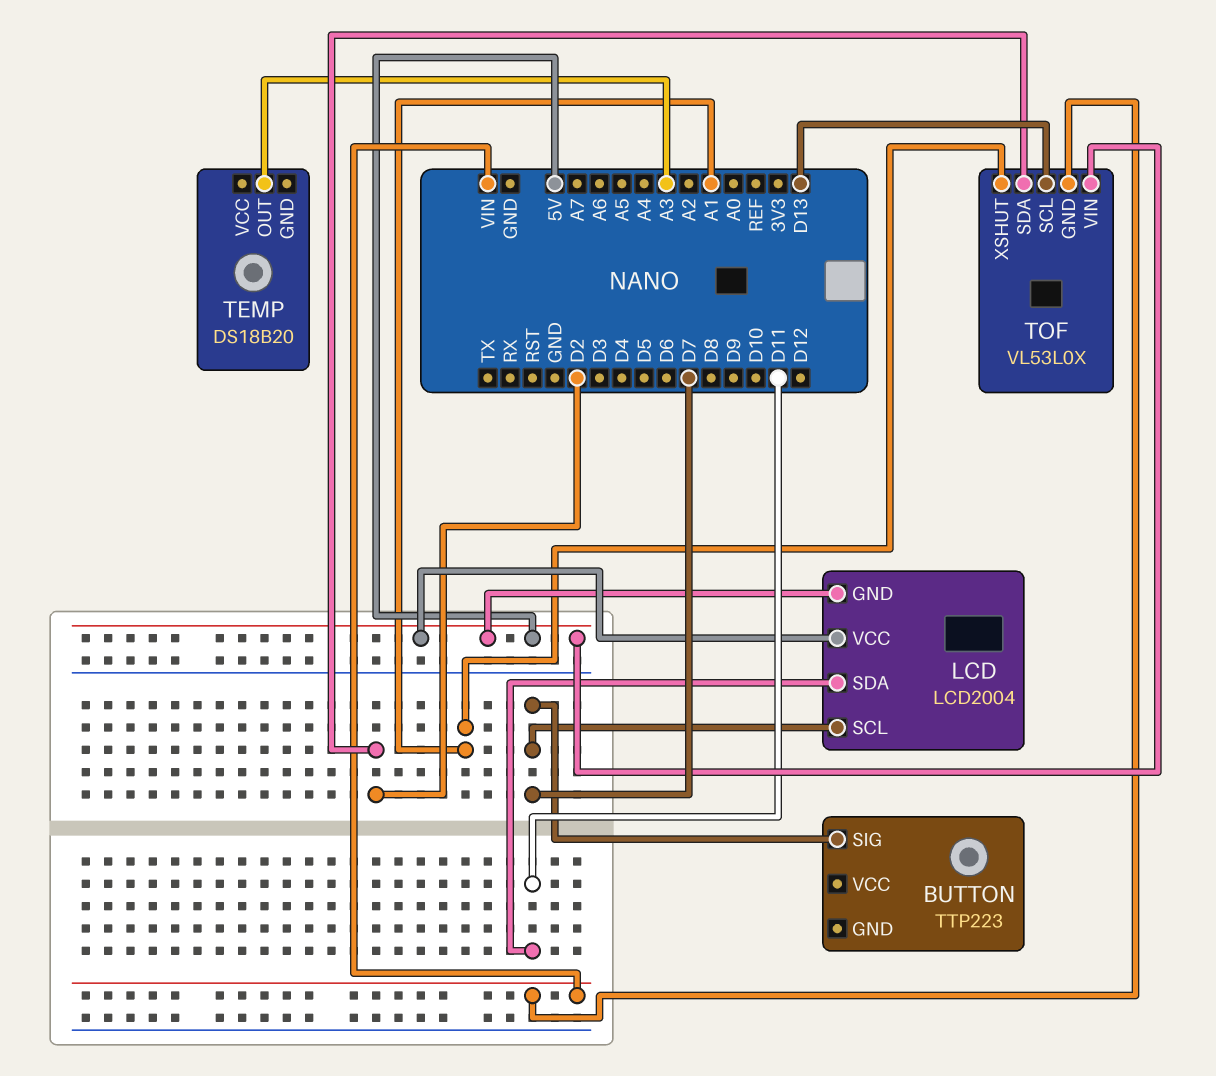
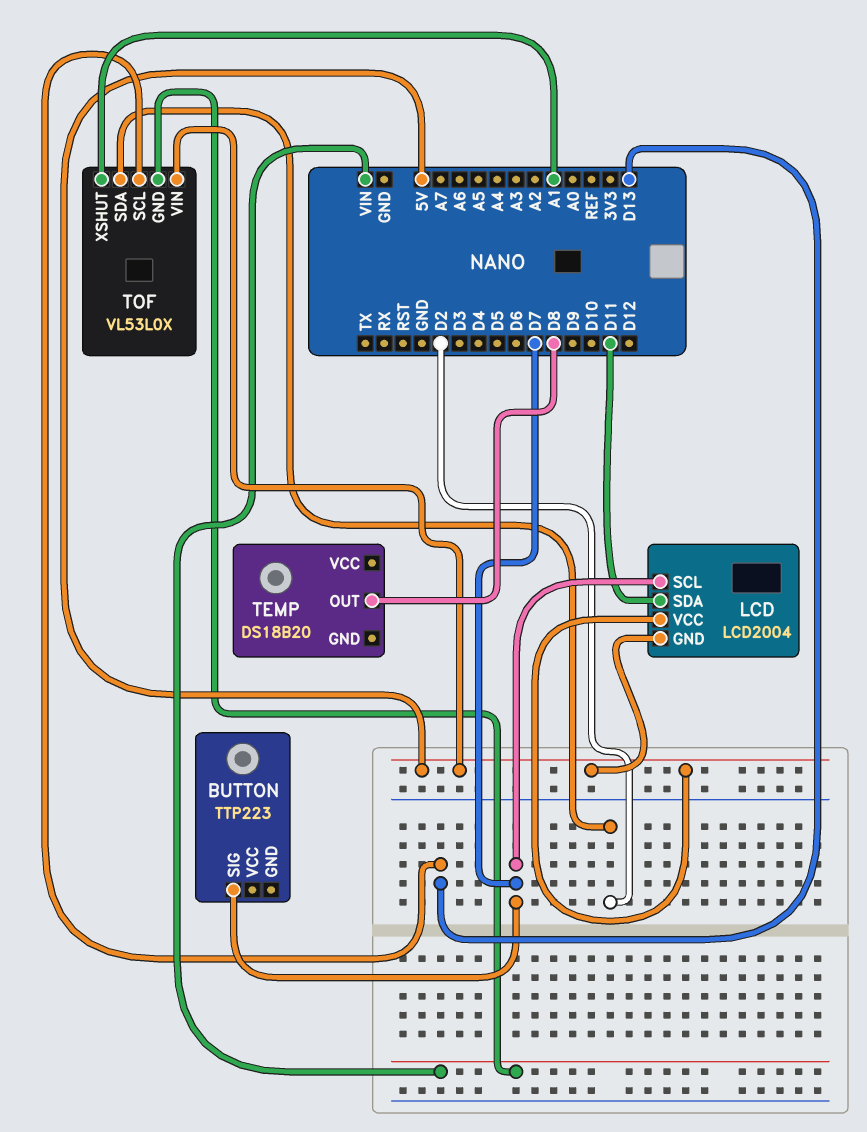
TEMP pin OUT: A3 -> D8

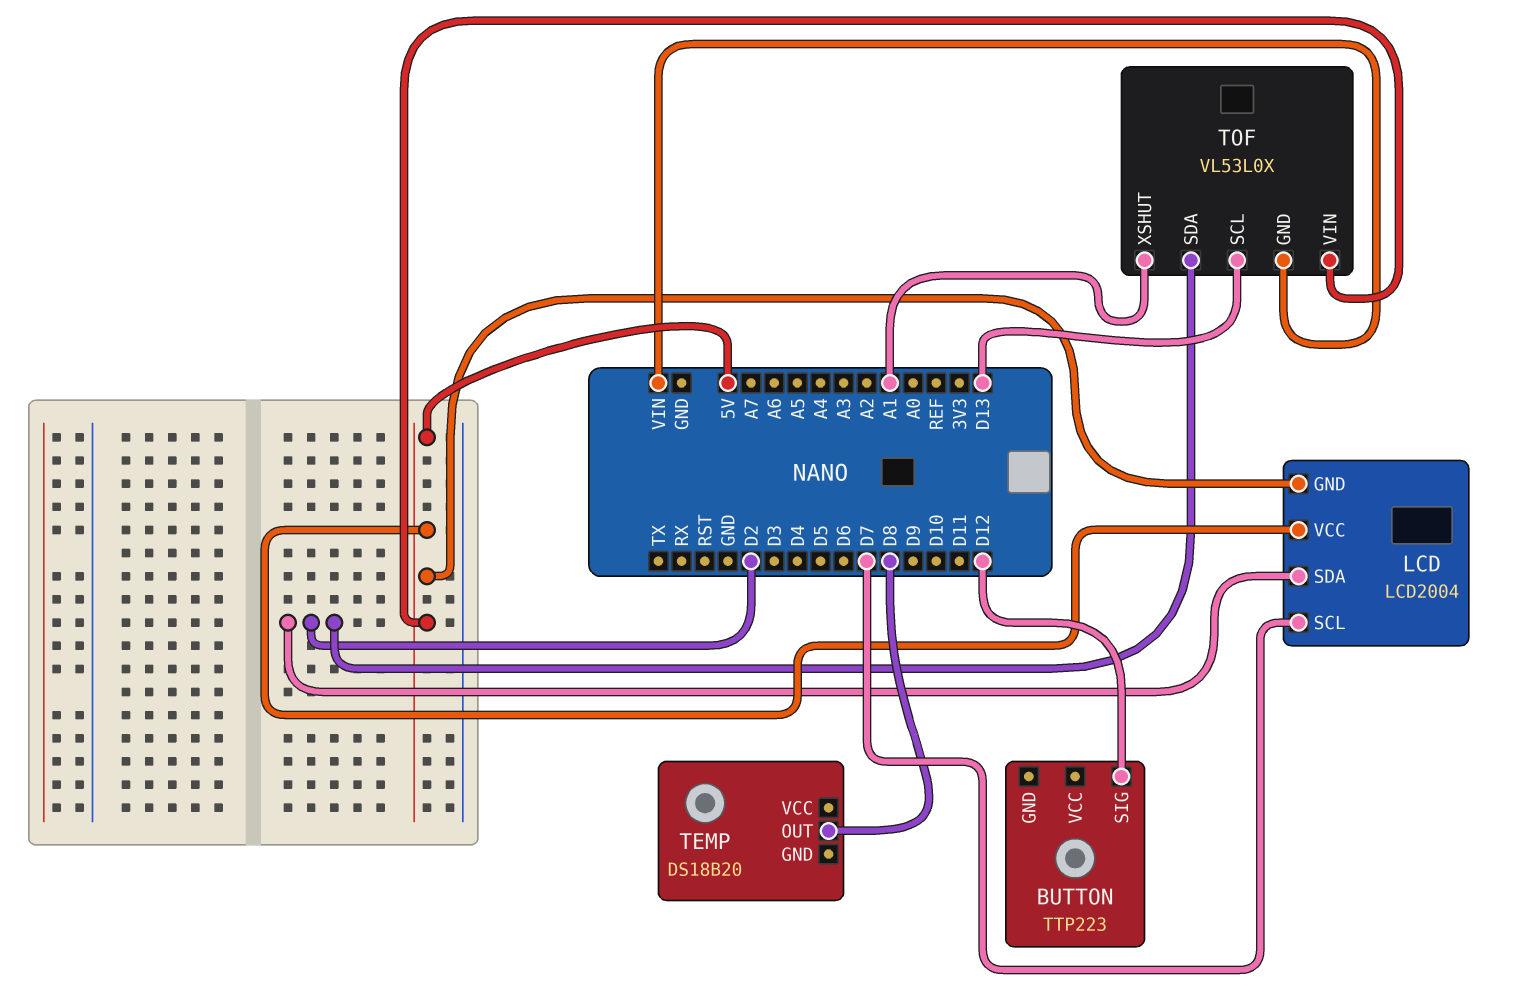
BUTTON pin SIG: D7 -> D12
LCD pin SDA: D11 -> D2

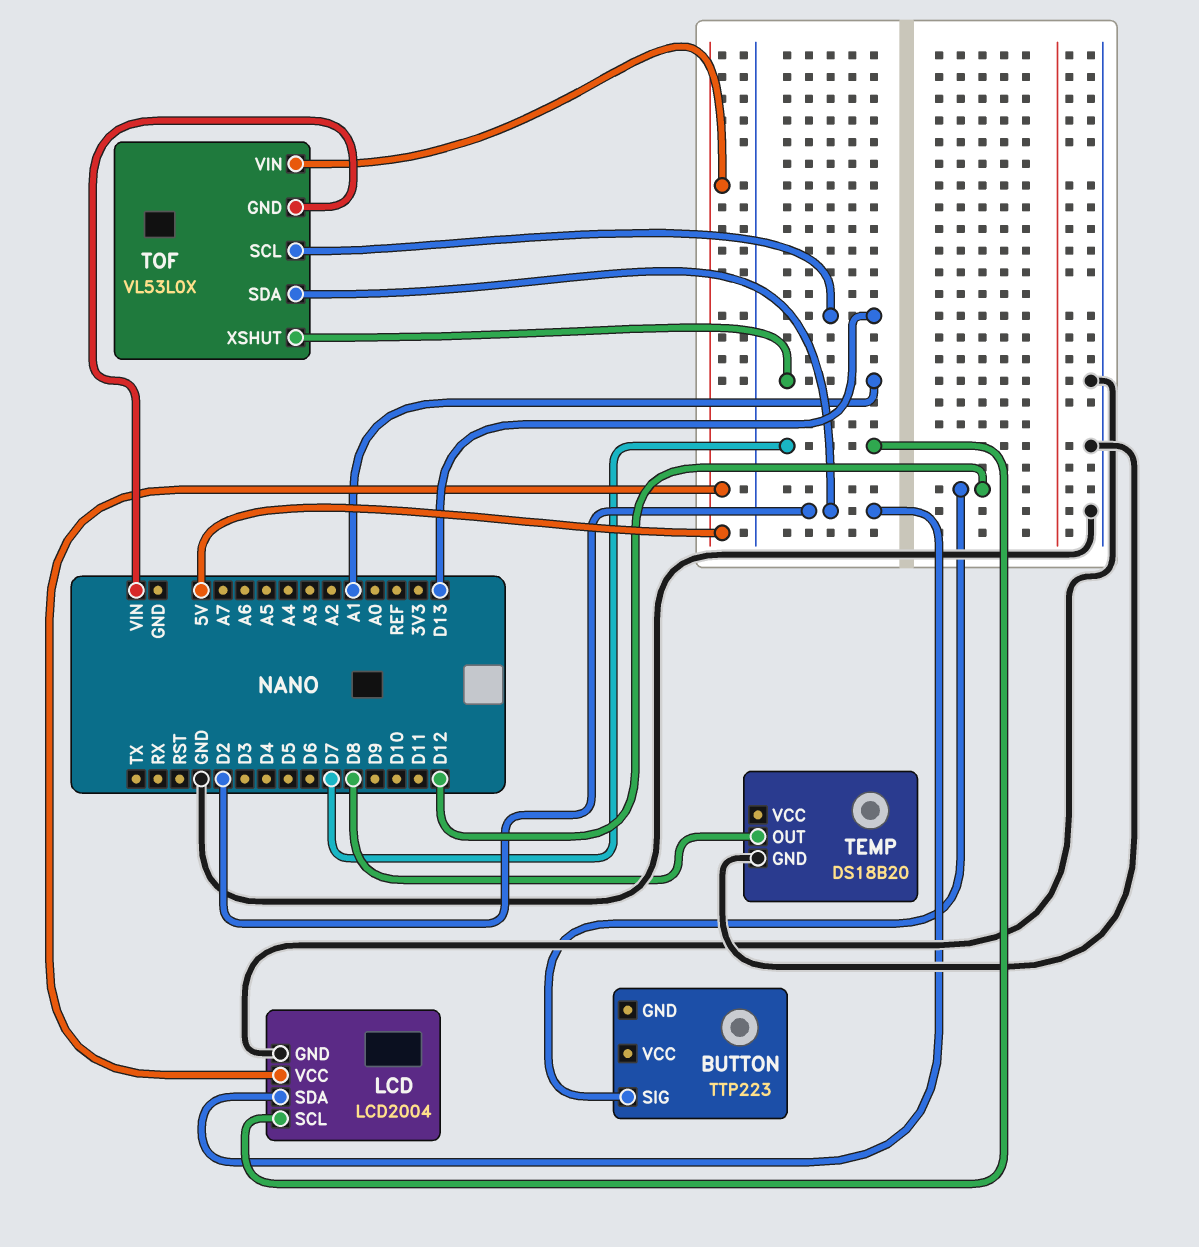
LCD pin GND: 5V -> GND
TEMP pin GND: none -> GND

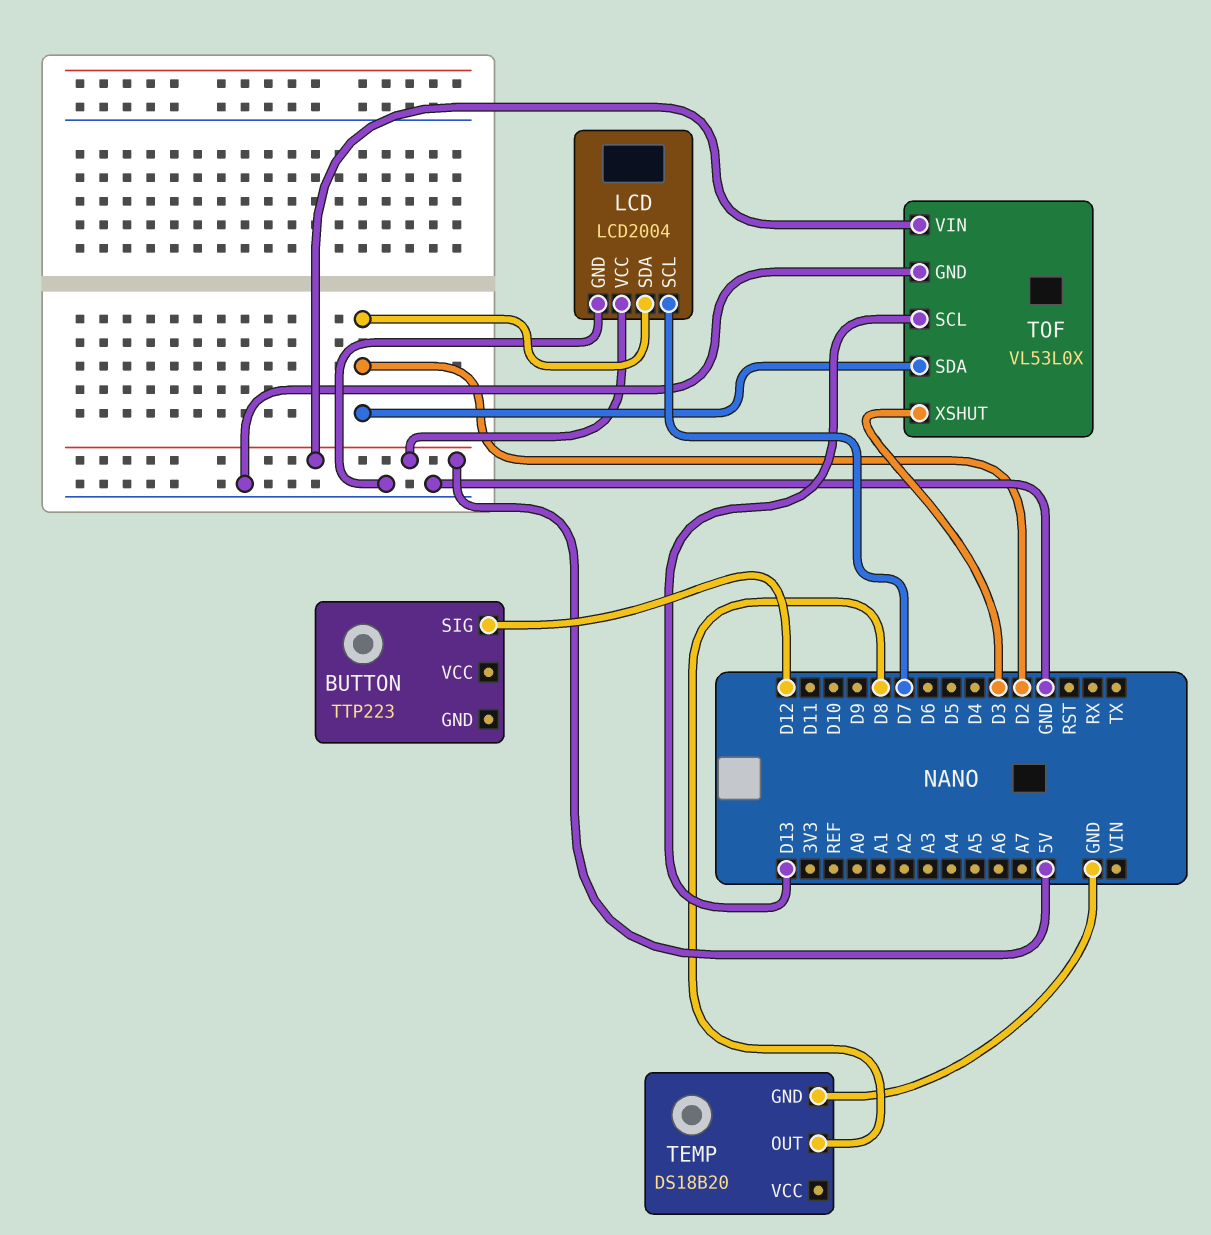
TOF pin GND: VIN -> GND
TOF pin XSHUT: A1 -> D3

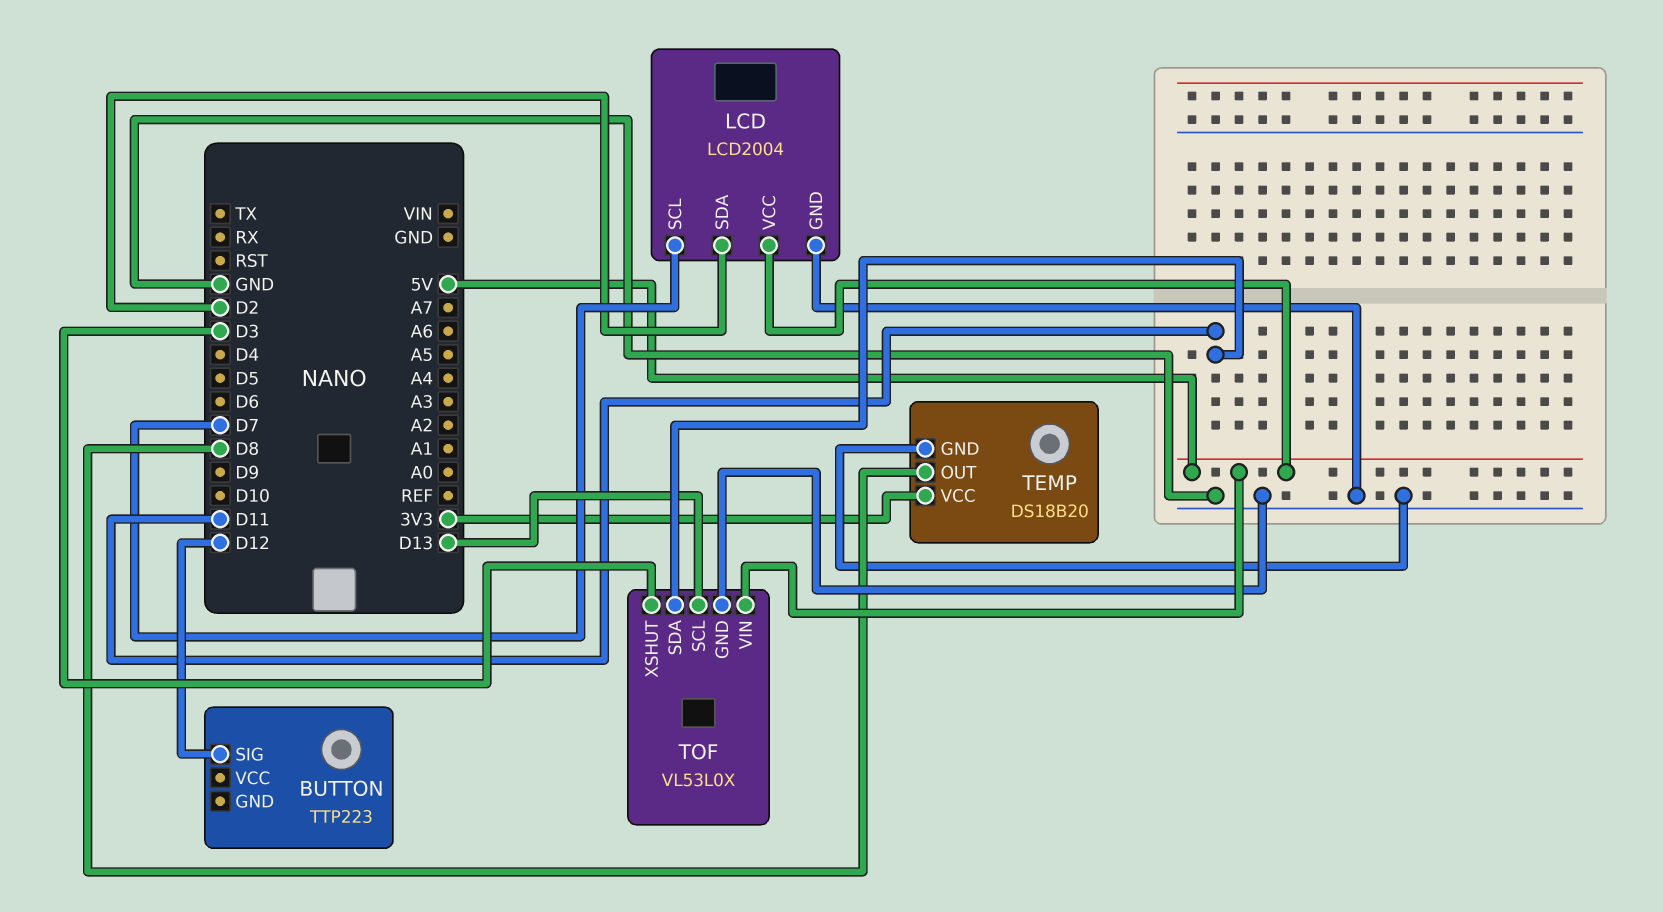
TEMP pin VCC: none -> 3V3
TOF pin SDA: D2 -> D11

